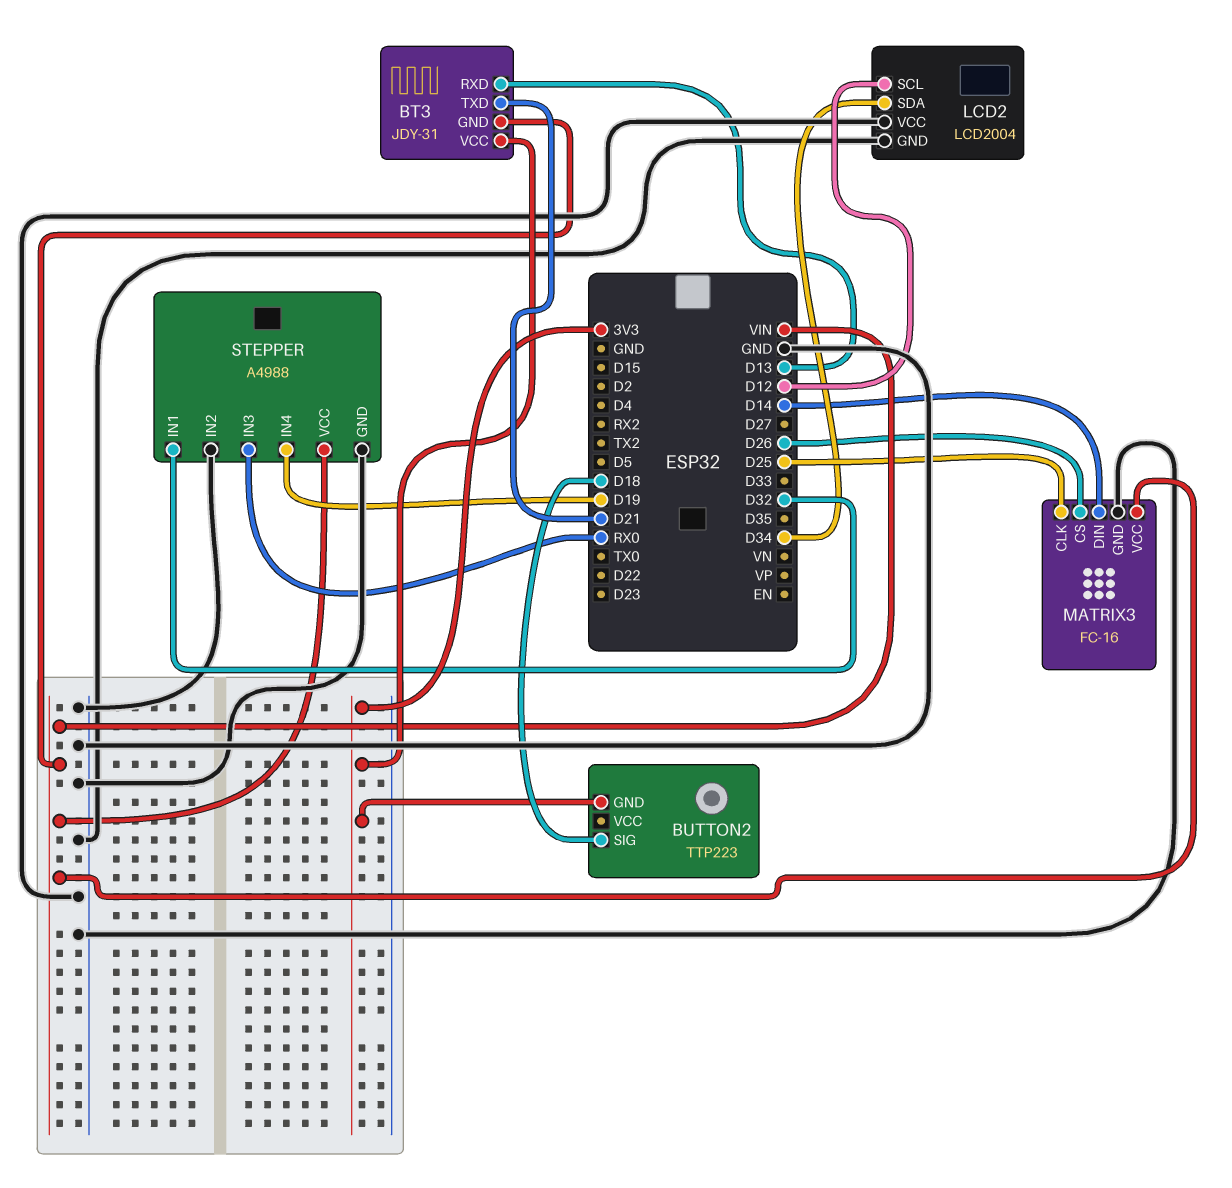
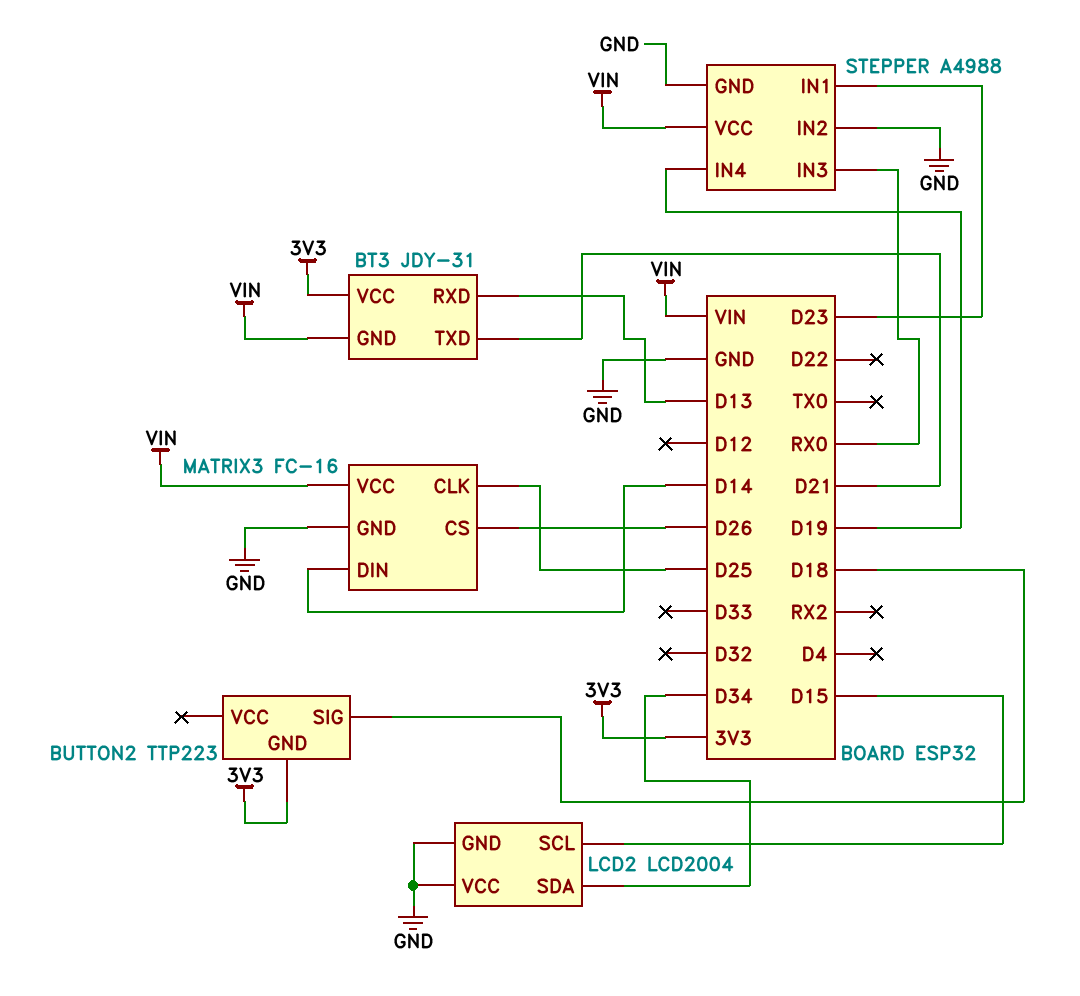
LCD2 pin SCL: D12 -> D15
STEPPER pin IN1: D32 -> D23

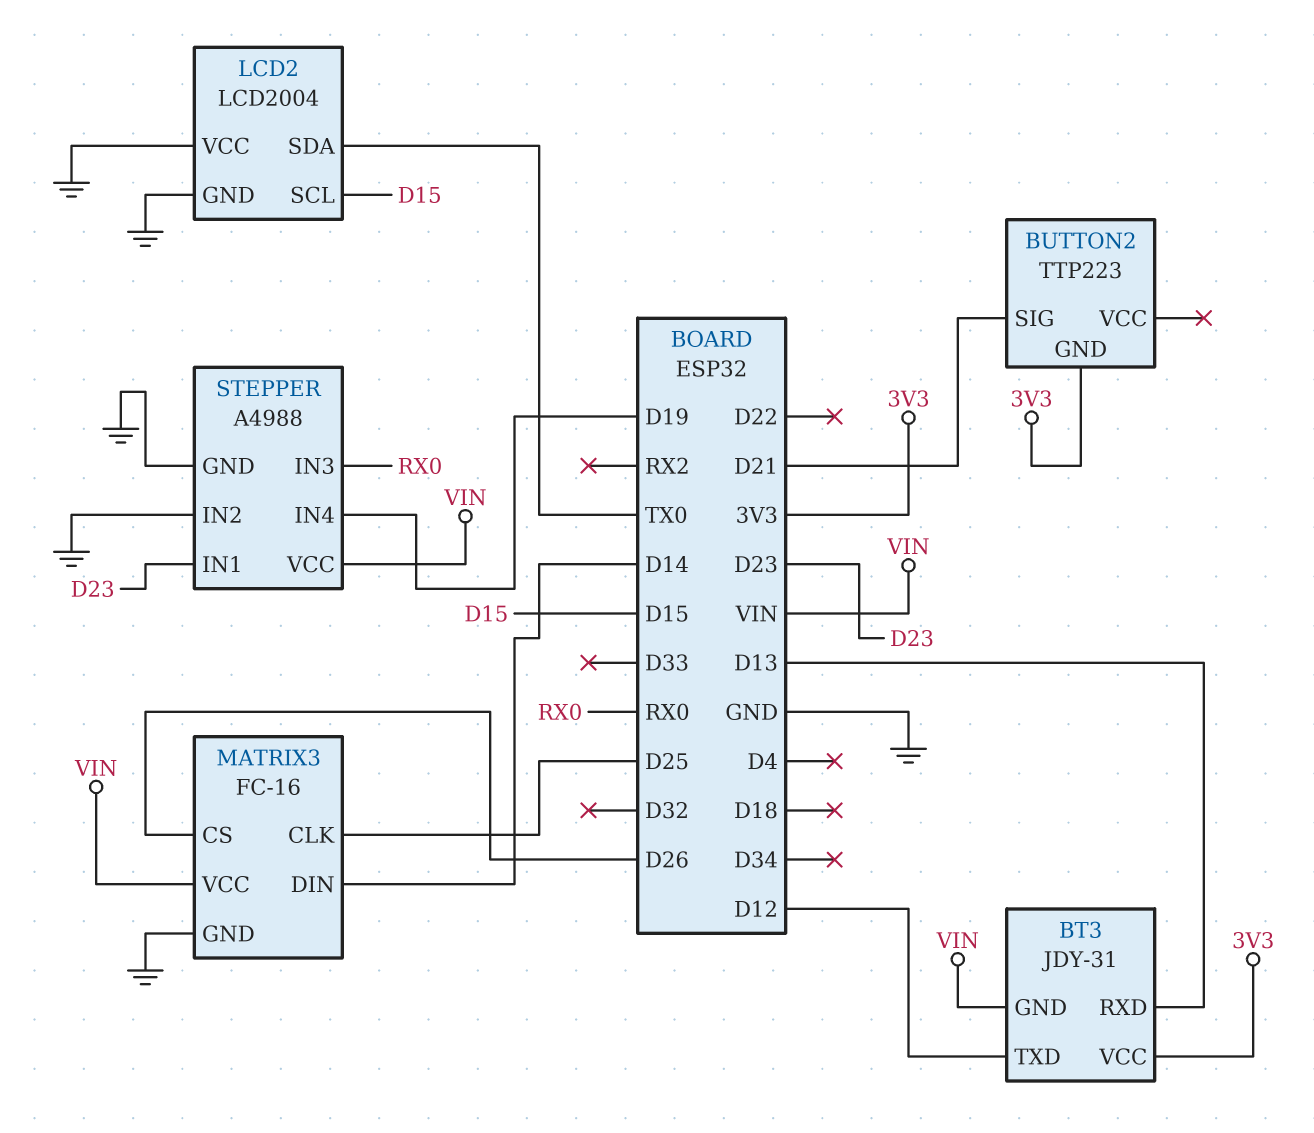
BT3 pin TXD: D21 -> D12
BUTTON2 pin SIG: D18 -> D21
LCD2 pin SDA: D34 -> TX0

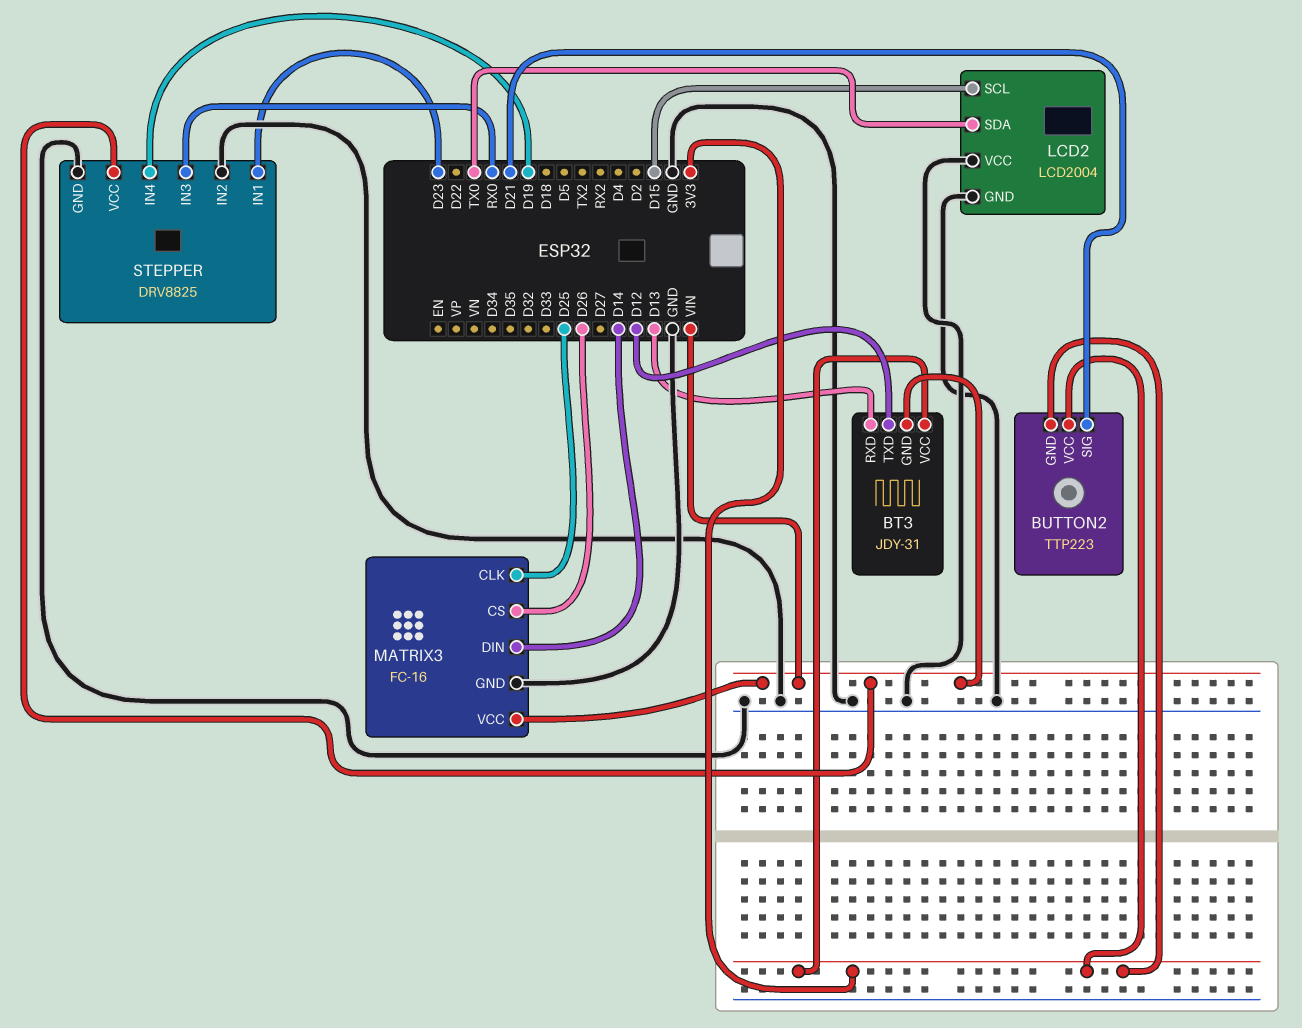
BUTTON2 pin VCC: none -> 3V3
STEPPER: A4988 -> DRV8825

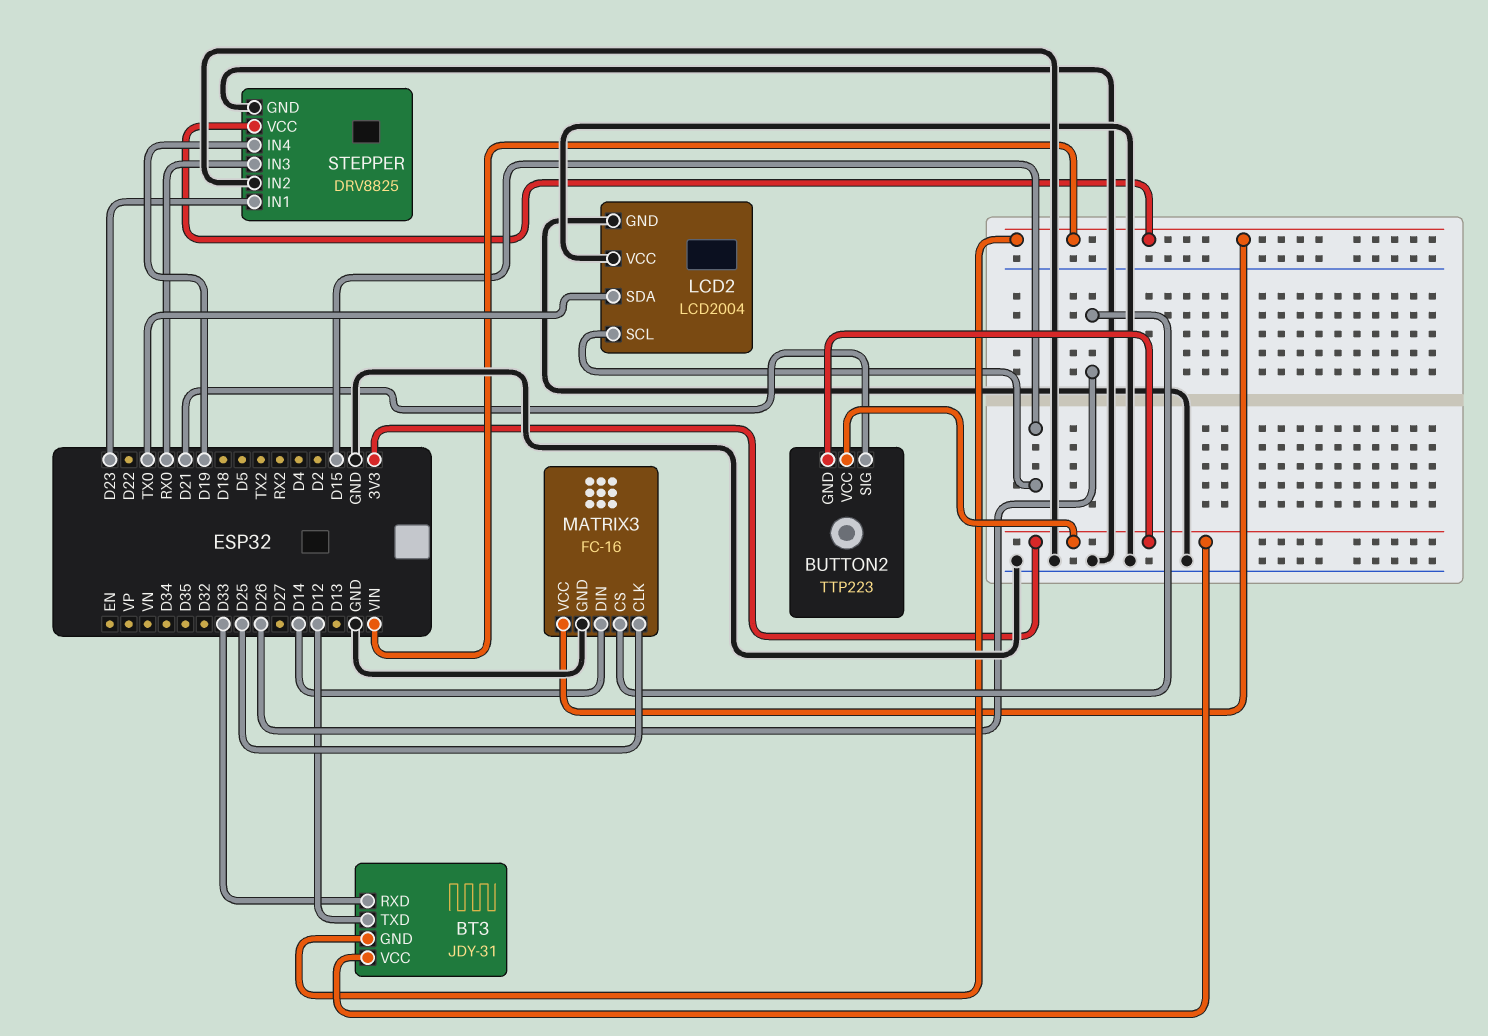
BT3 pin RXD: D13 -> D33

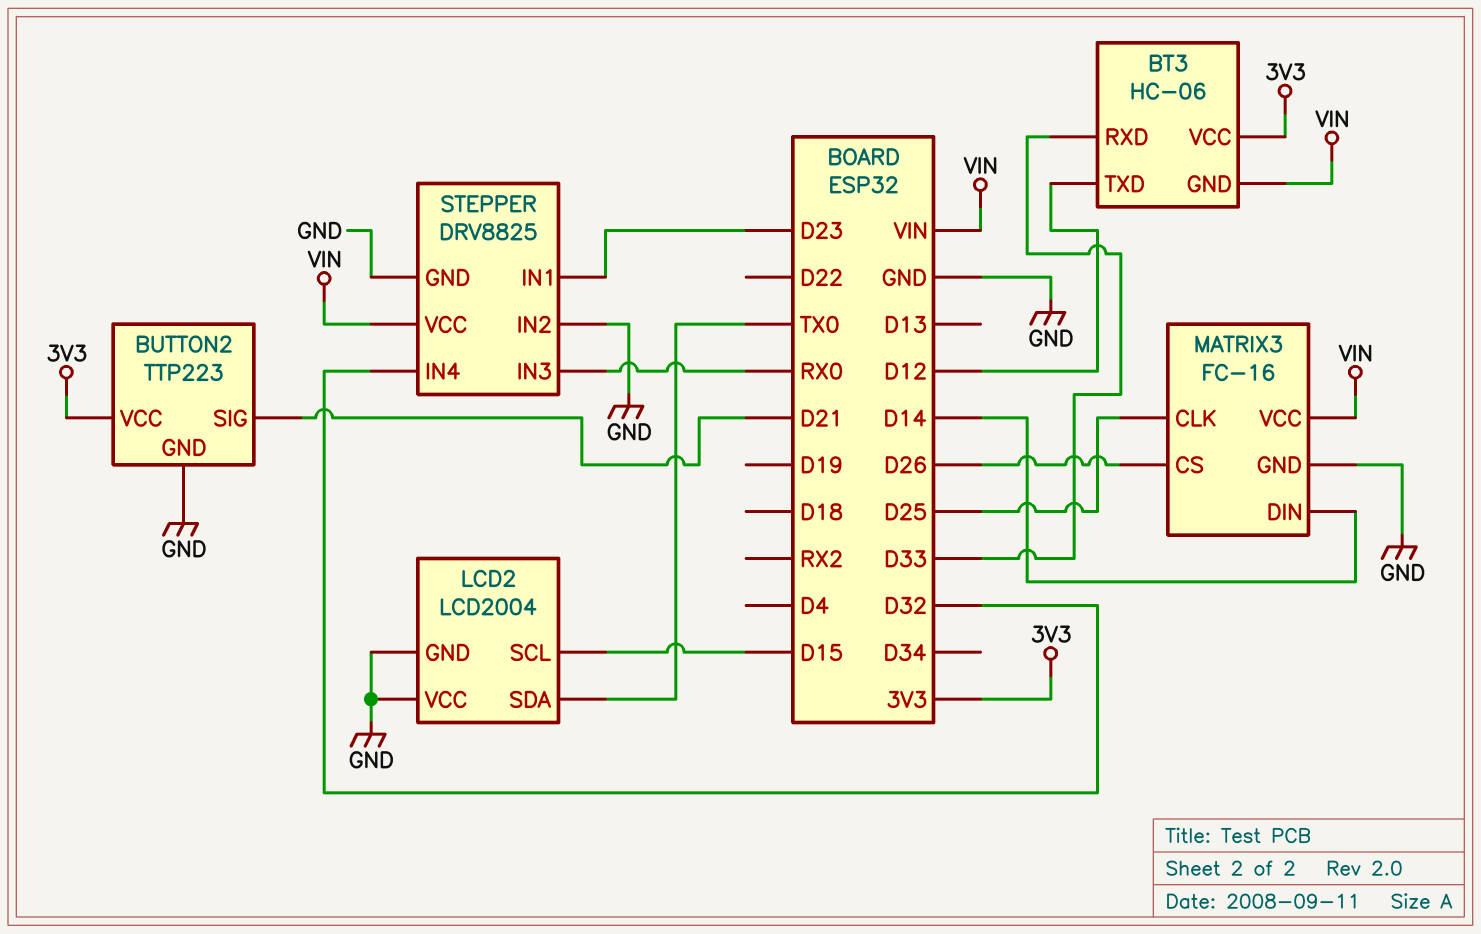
BT3: JDY-31 -> HC-06
BUTTON2 pin GND: 3V3 -> GND
STEPPER pin IN4: D19 -> D32

